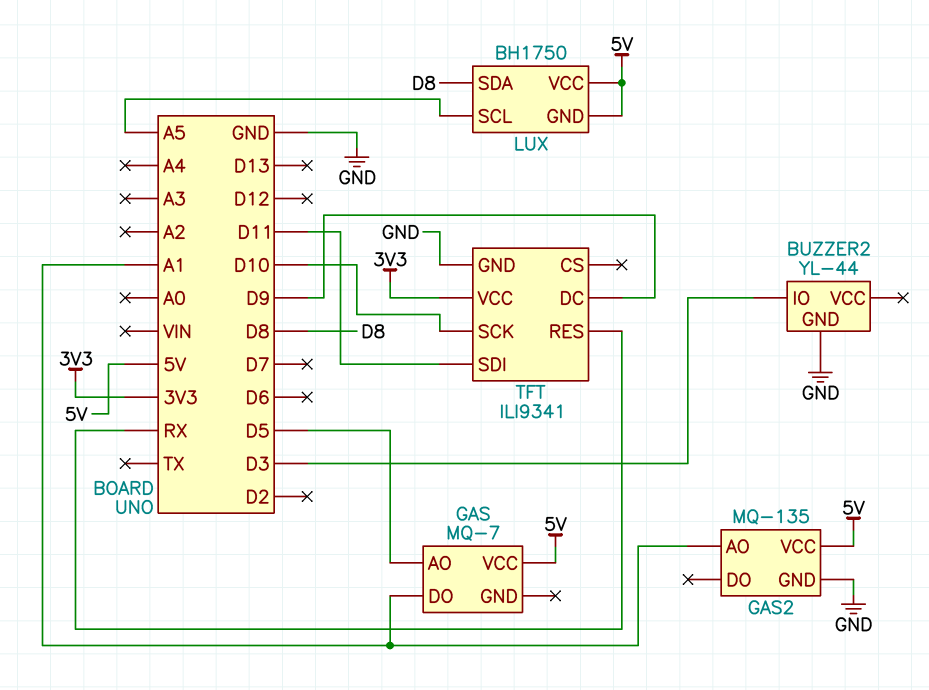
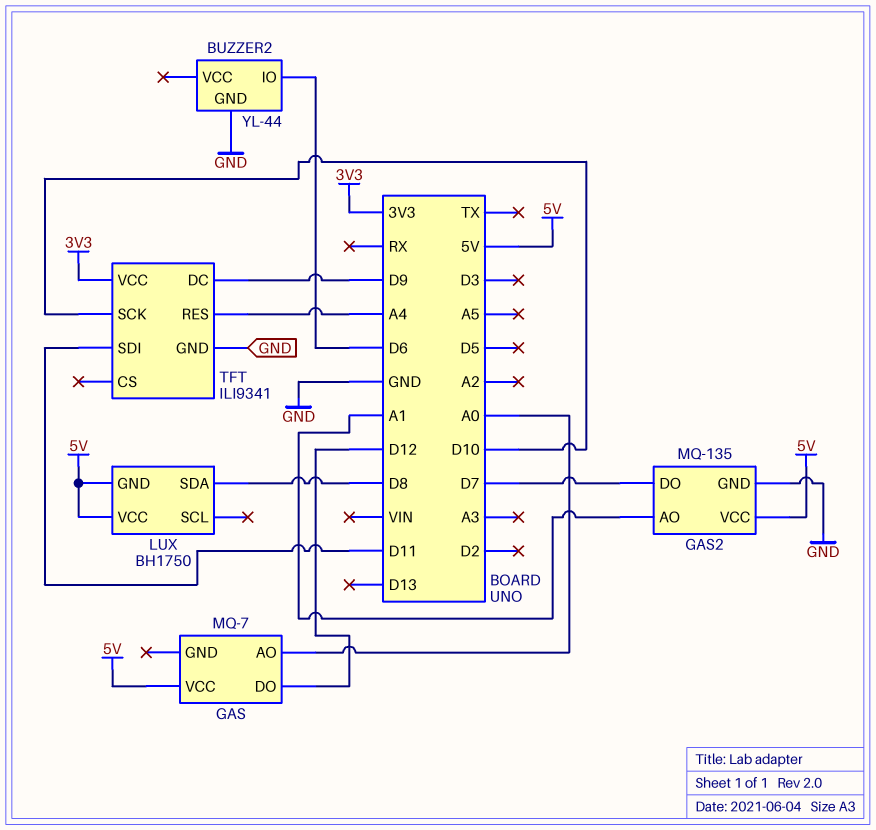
BUZZER2 pin IO: D3 -> D6
GAS pin AO: D5 -> A0
GAS pin DO: A1 -> D12
GAS2 pin DO: none -> D7
LUX pin SCL: A5 -> none
TFT pin RES: RX -> A4

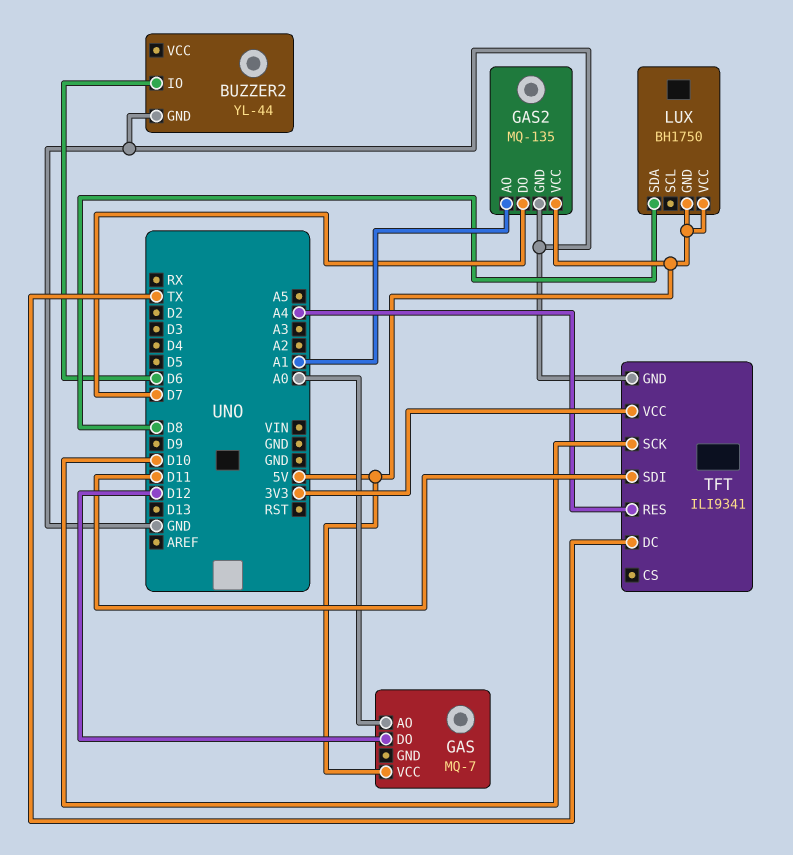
TFT pin DC: D9 -> TX

